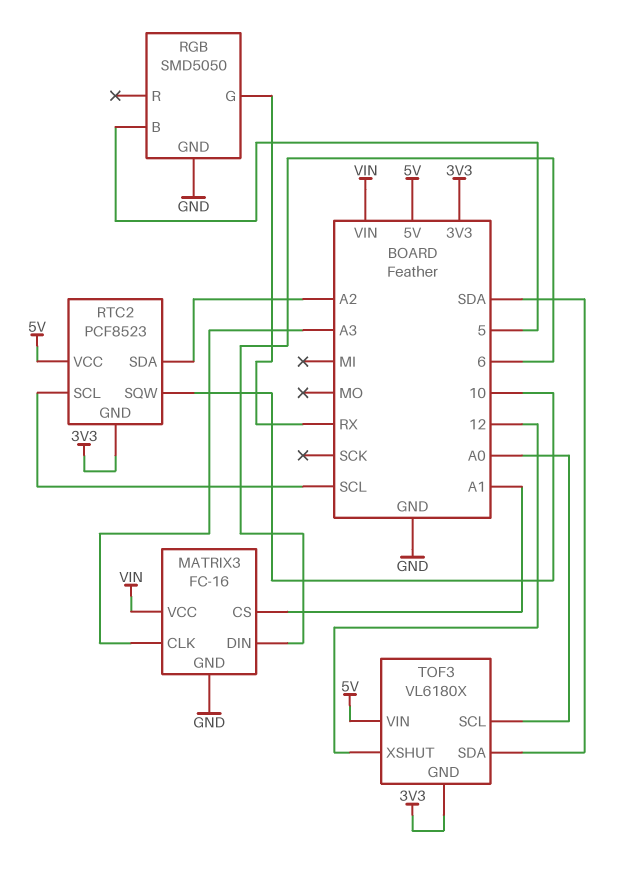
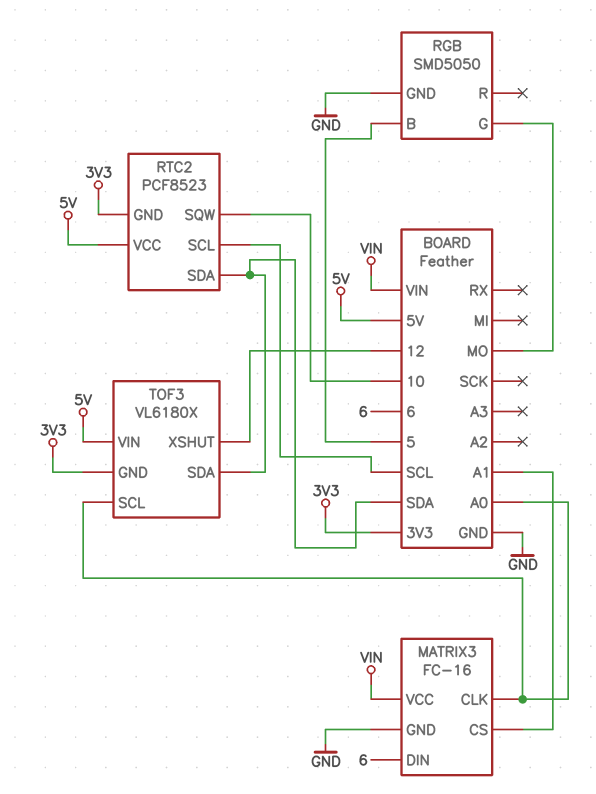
MATRIX3 pin CLK: A3 -> A0
RGB pin G: RX -> MO
RTC2 pin SDA: A2 -> SDA

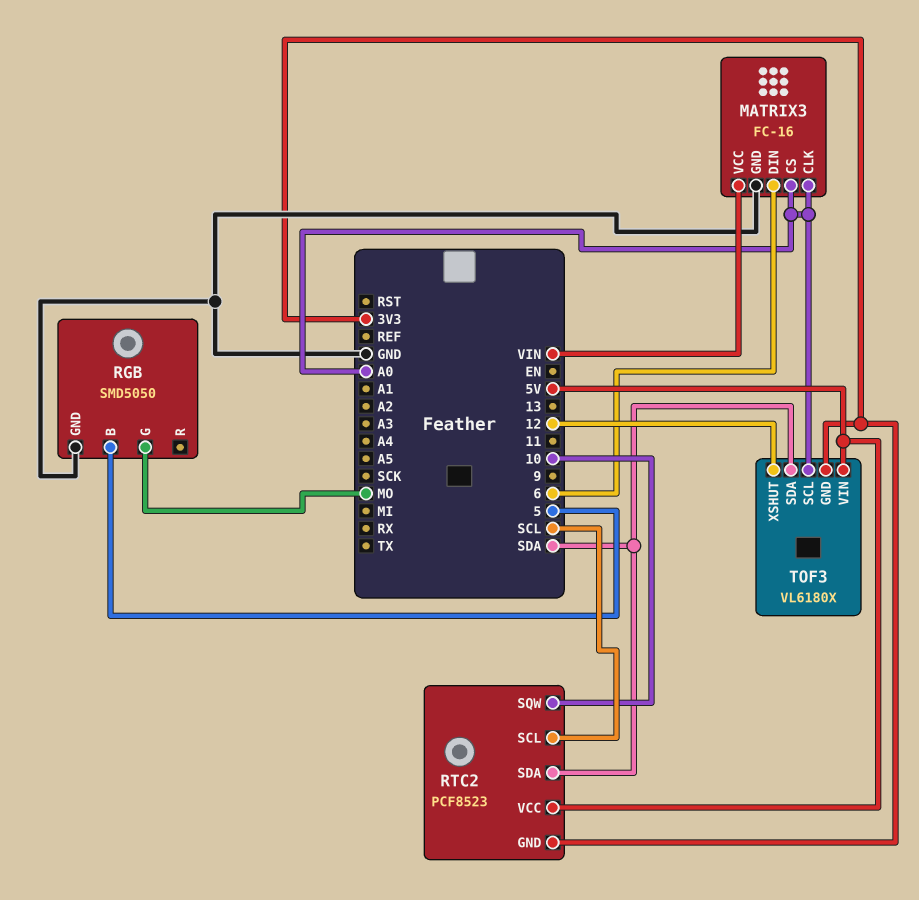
MATRIX3 pin CS: A1 -> A0

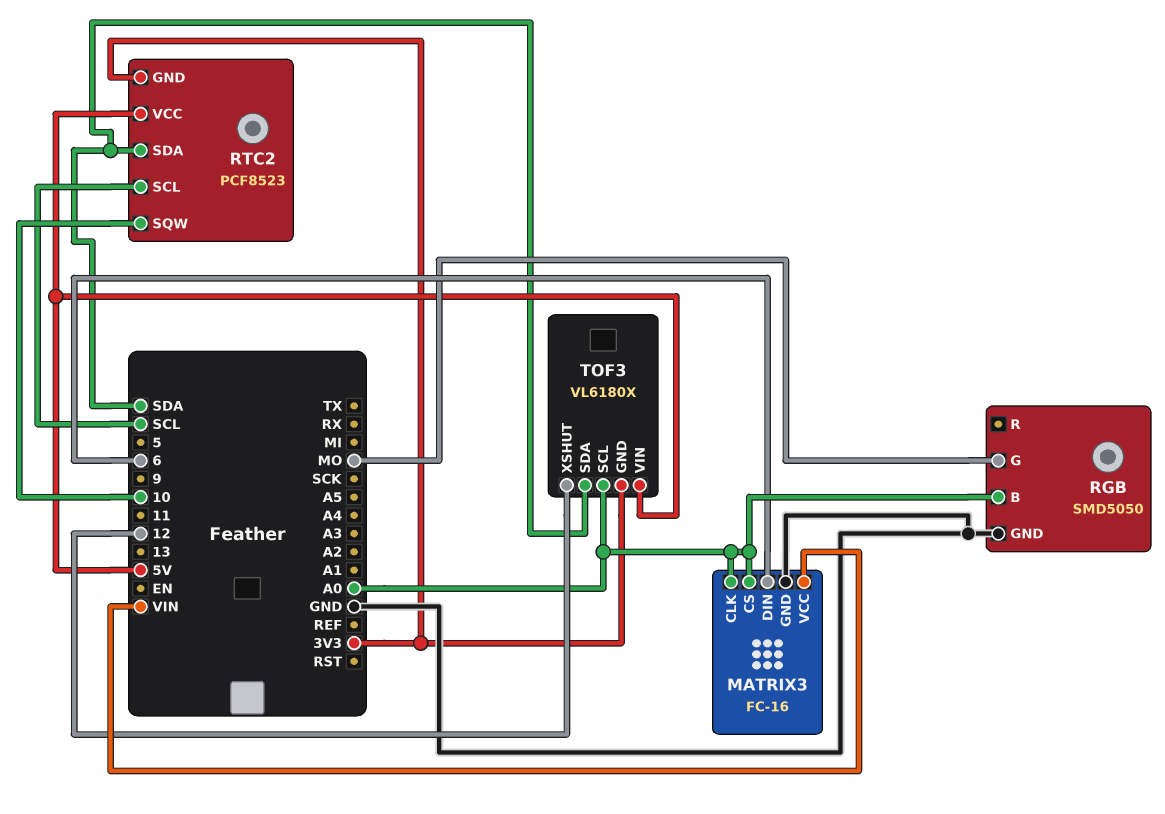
RGB pin B: 5 -> A0

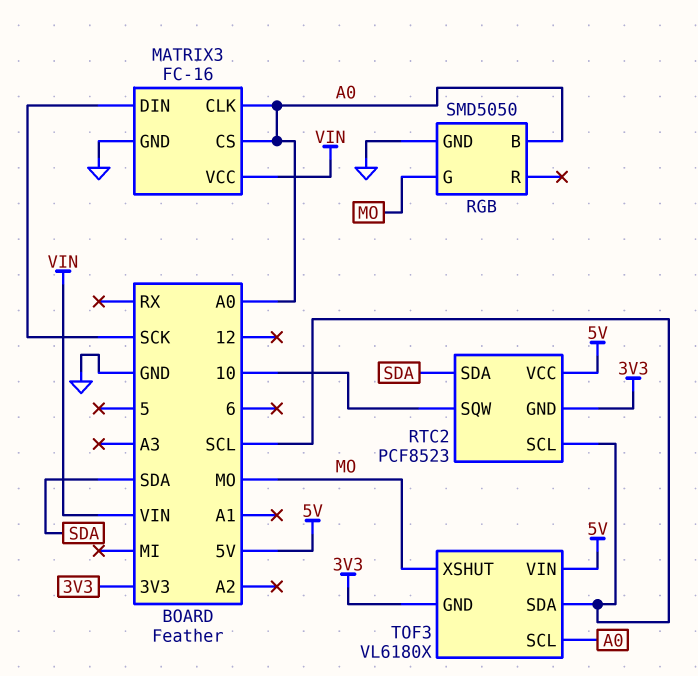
MATRIX3 pin DIN: 6 -> SCK
TOF3 pin SDA: SDA -> SCL
TOF3 pin XSHUT: 12 -> MO

